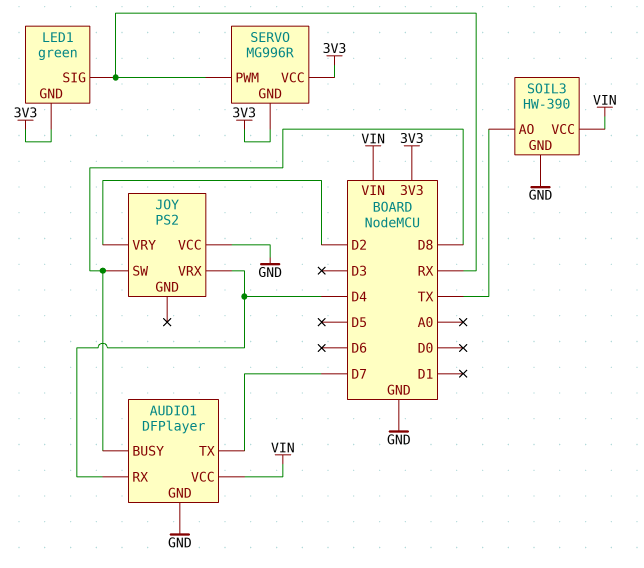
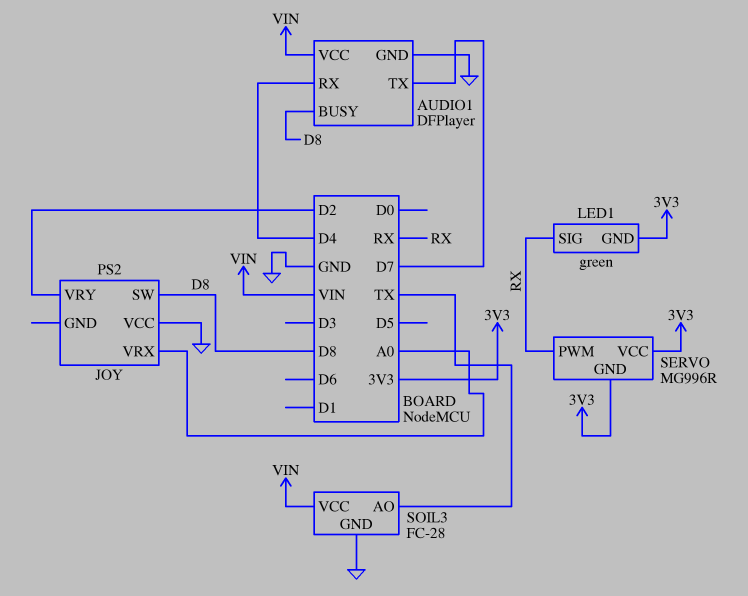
JOY pin VRX: D4 -> A0
SOIL3: HW-390 -> FC-28

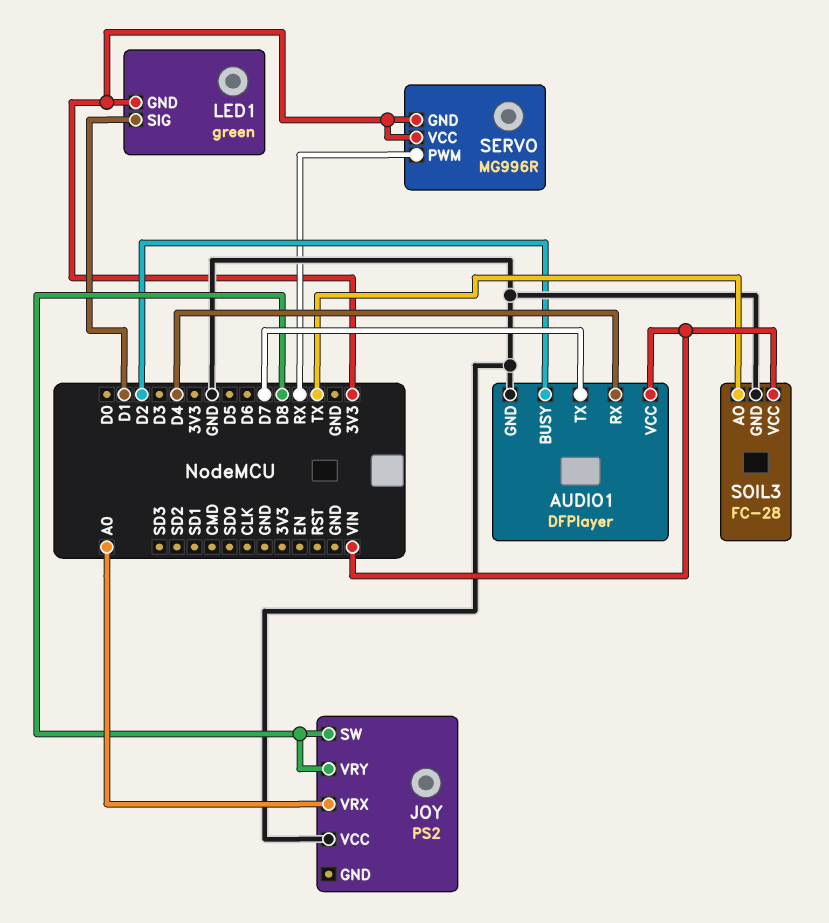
AUDIO1 pin BUSY: D8 -> D2
JOY pin VRY: D2 -> D8
LED1 pin SIG: RX -> D1

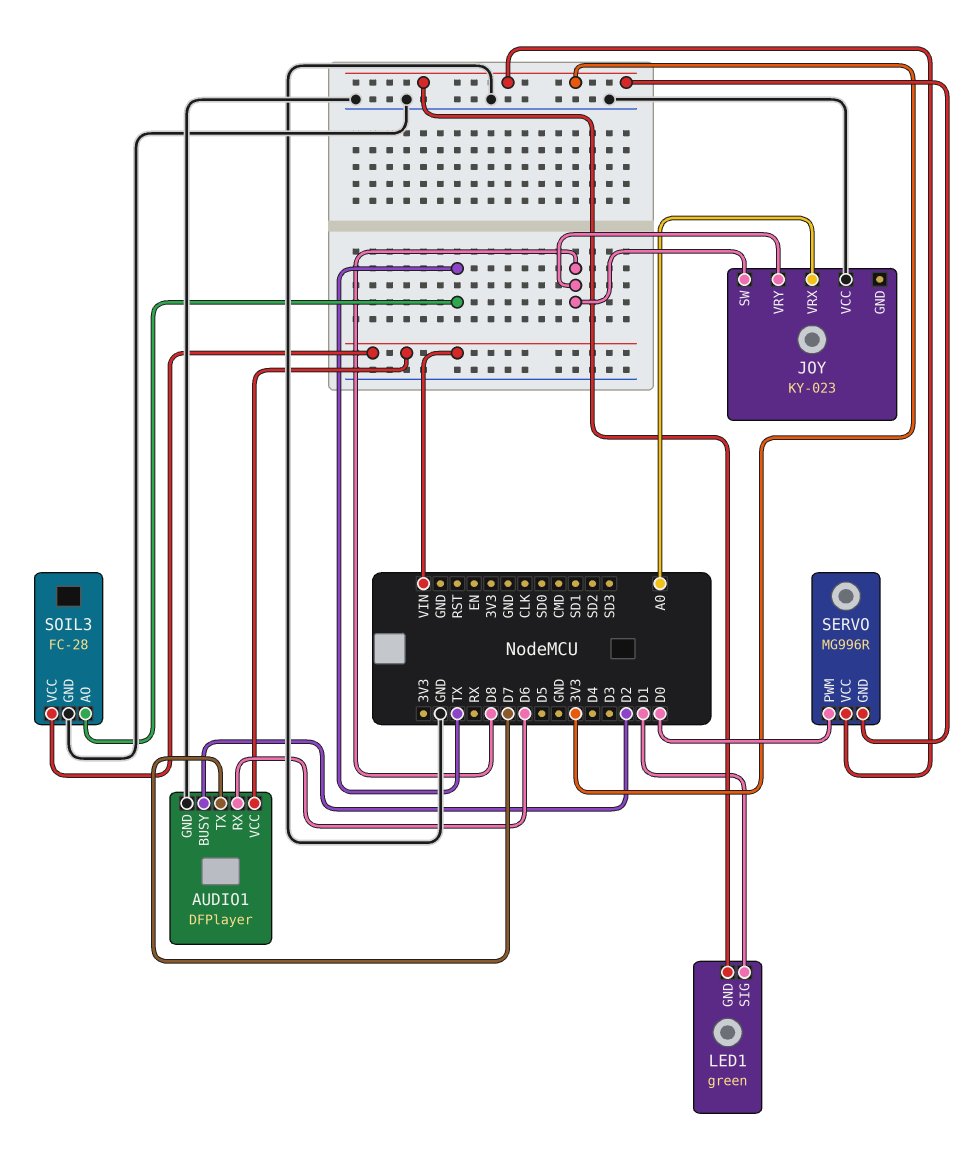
AUDIO1 pin RX: D4 -> D6
JOY: PS2 -> KY-023
SERVO pin PWM: RX -> D0

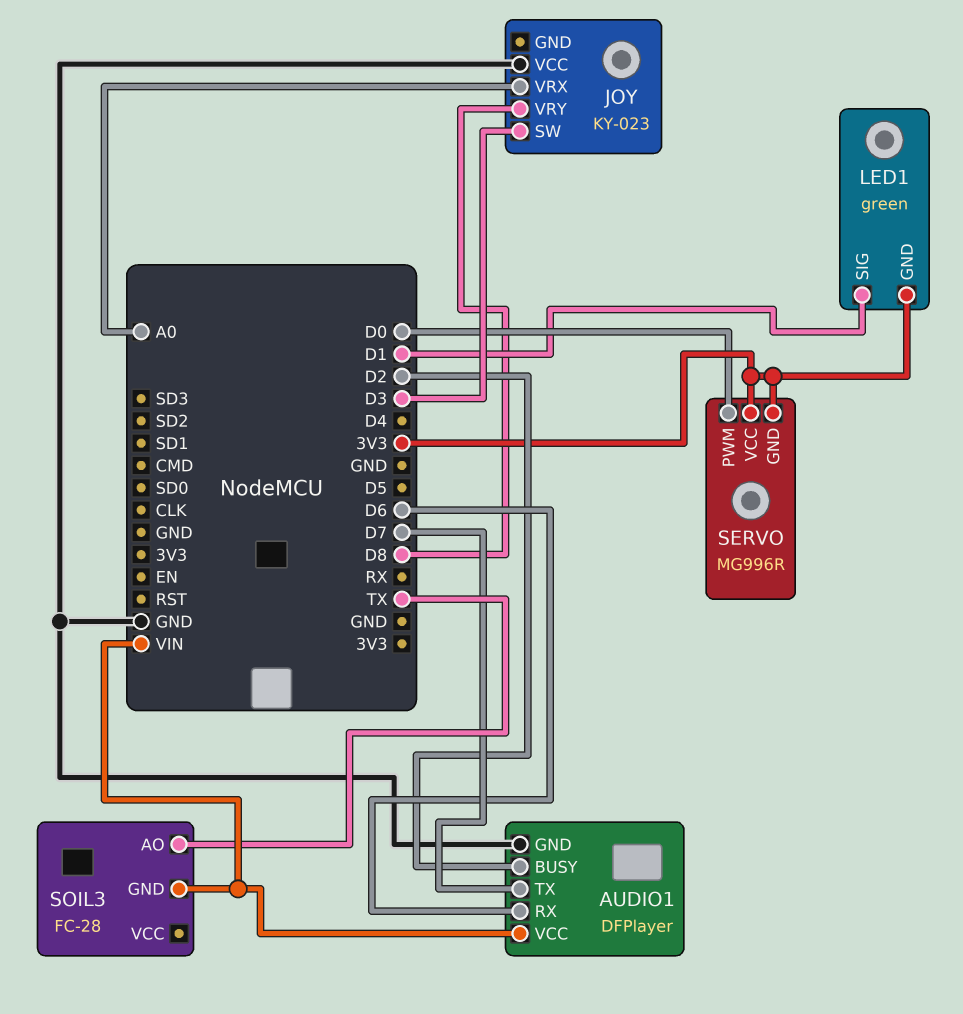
JOY pin SW: D8 -> D3
SOIL3 pin GND: GND -> VIN
SOIL3 pin VCC: VIN -> none

